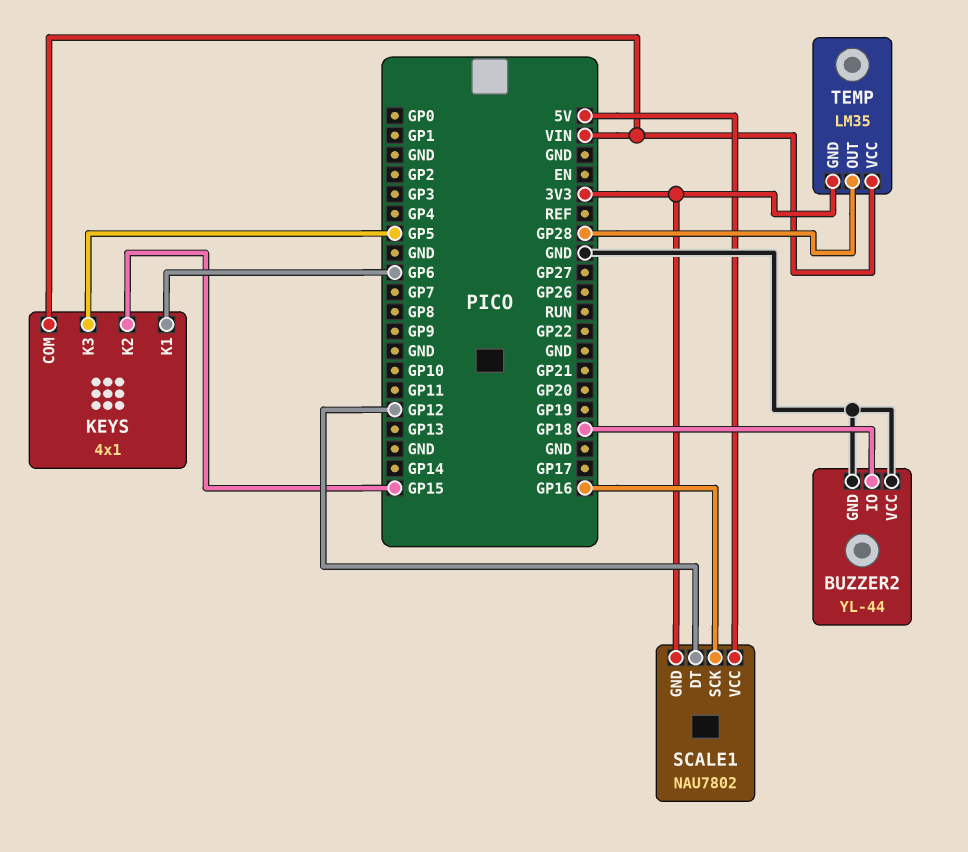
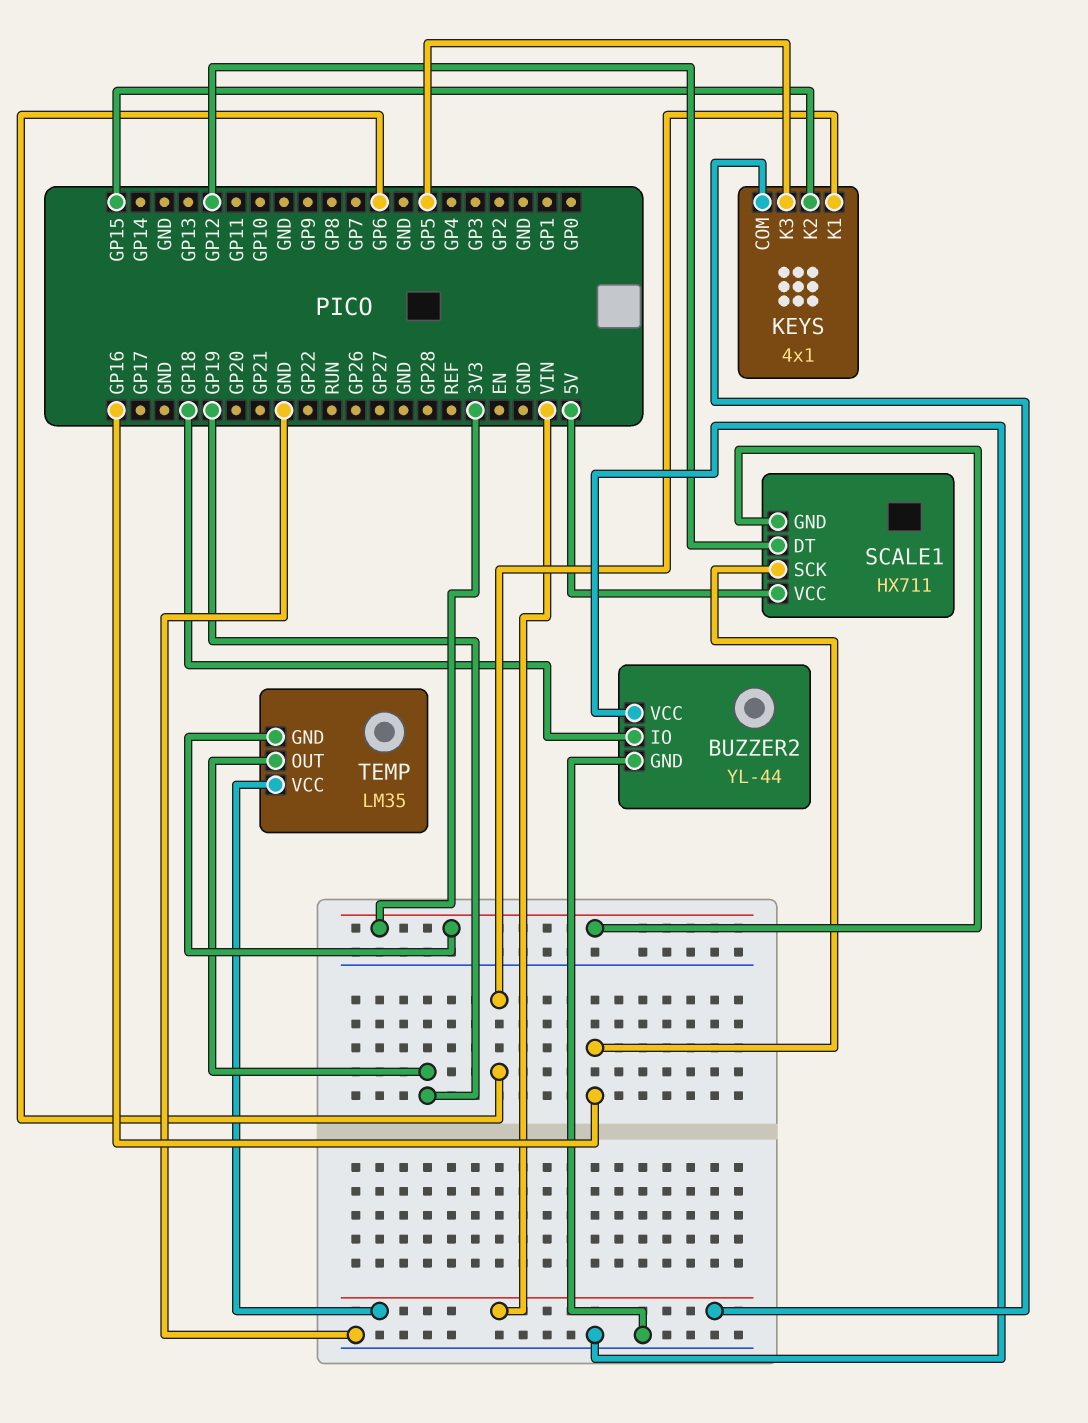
SCALE1: NAU7802 -> HX711
TEMP pin OUT: GP28 -> GP19

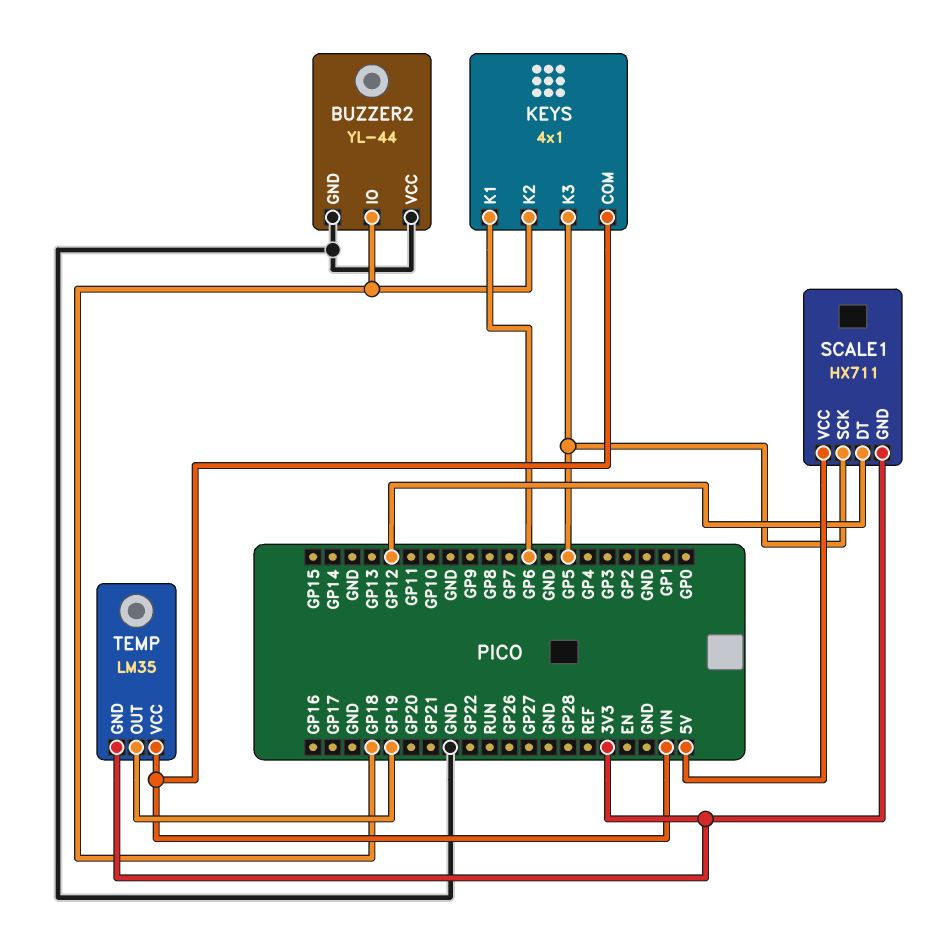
KEYS pin K2: GP15 -> GP18
SCALE1 pin SCK: GP16 -> GP5

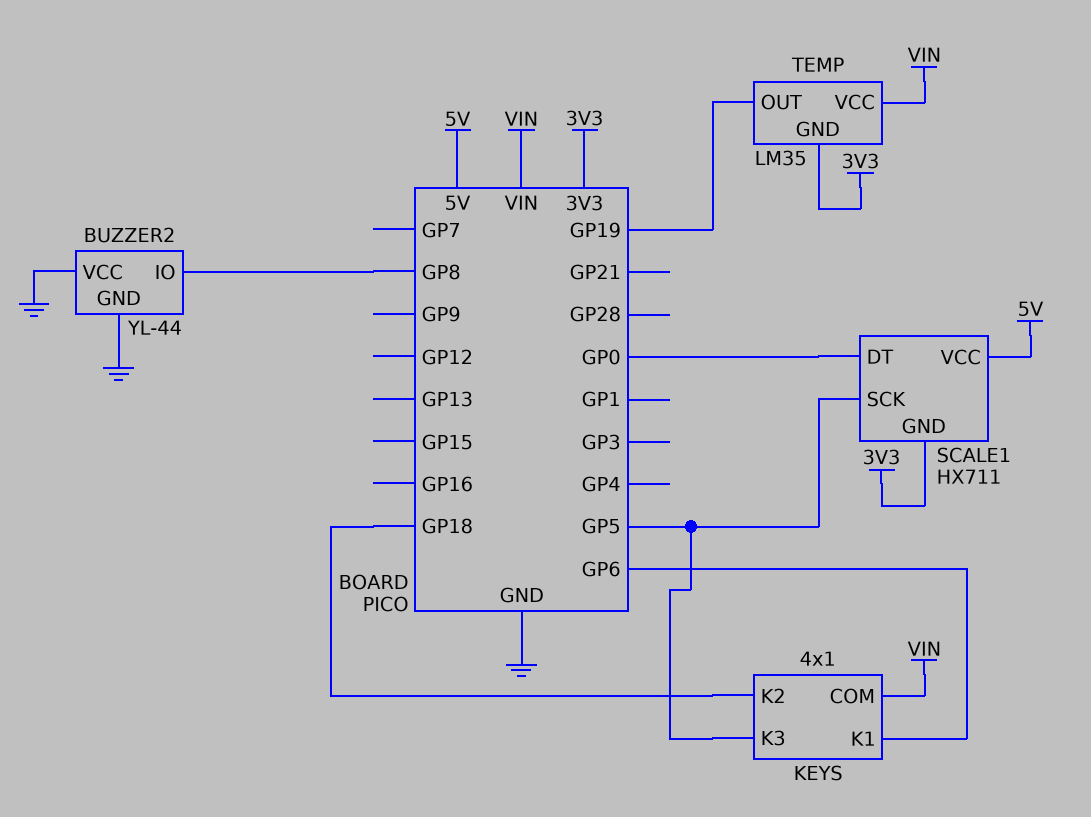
BUZZER2 pin IO: GP18 -> GP8
SCALE1 pin DT: GP12 -> GP0

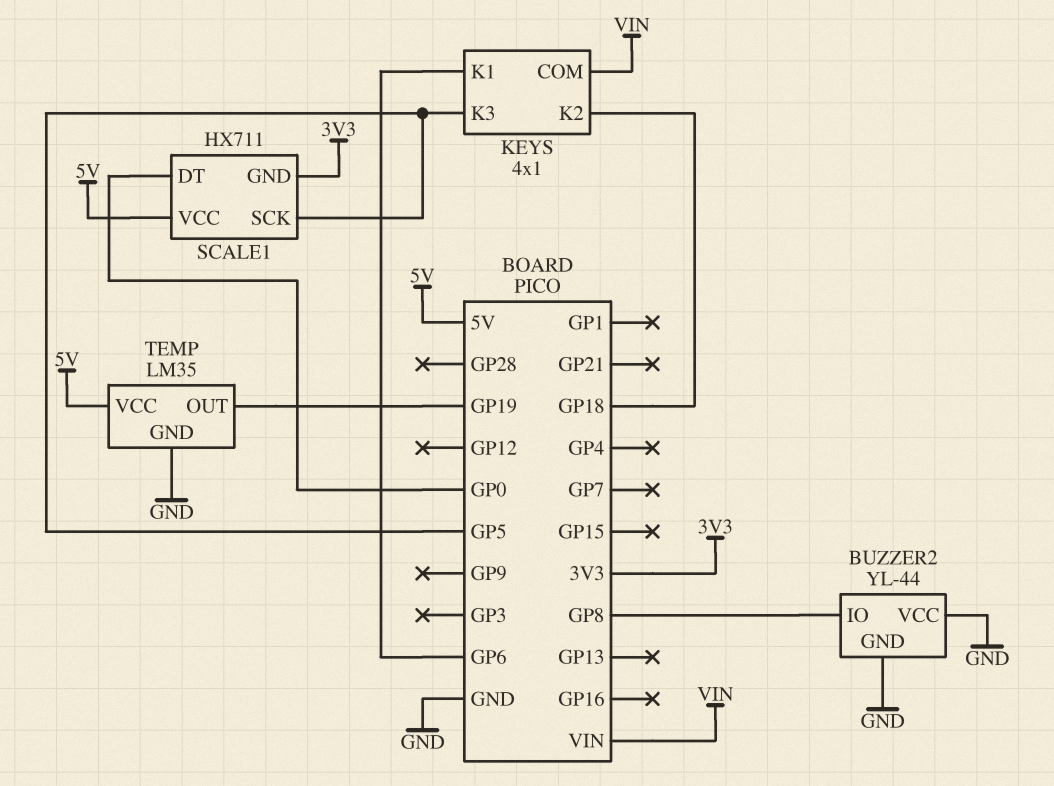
TEMP pin GND: 3V3 -> GND
TEMP pin VCC: VIN -> 5V

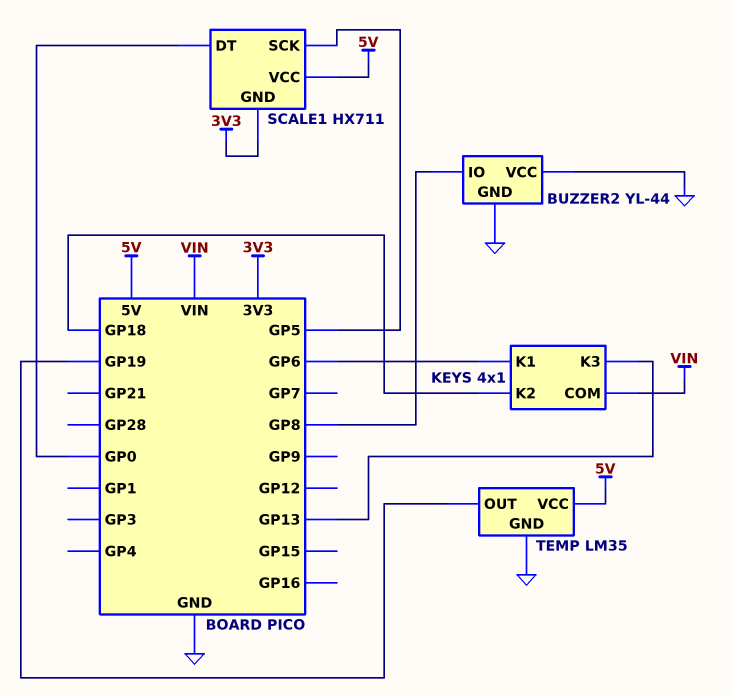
KEYS pin K3: GP5 -> GP13

